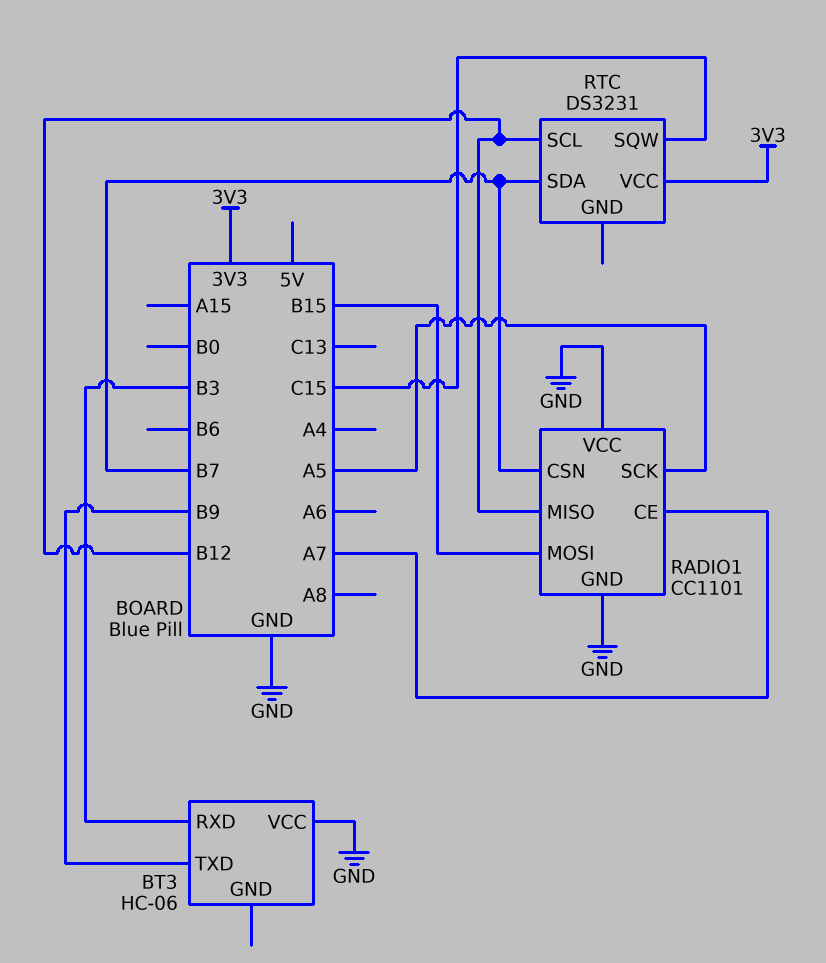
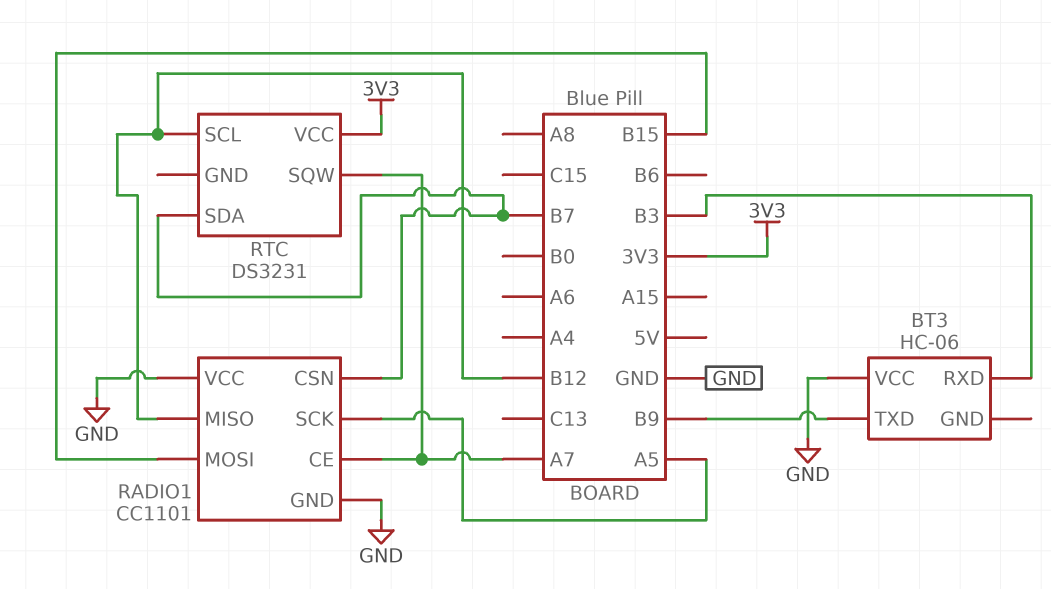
RTC pin SQW: C15 -> A7

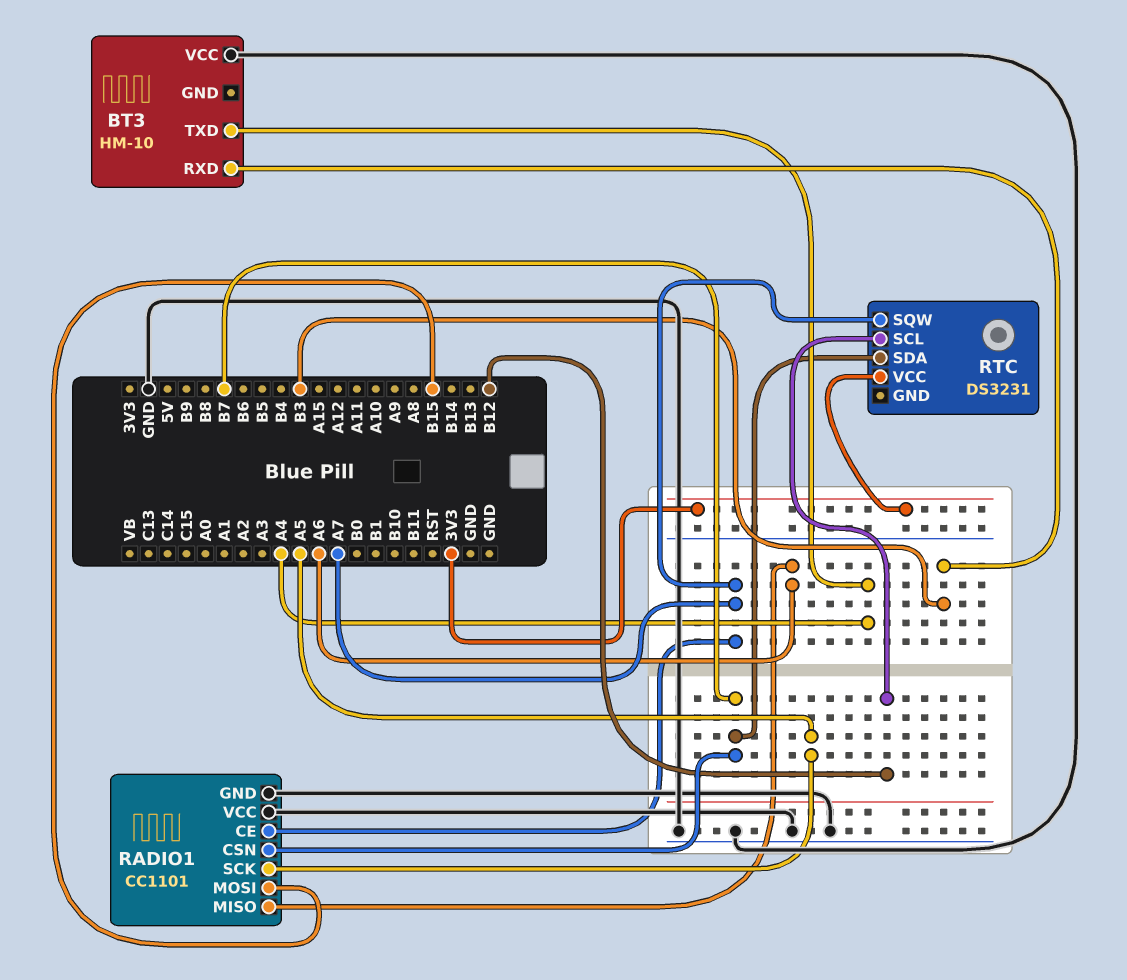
BT3: HC-06 -> HM-10
BT3 pin TXD: B9 -> A4
RADIO1 pin MISO: B12 -> A6

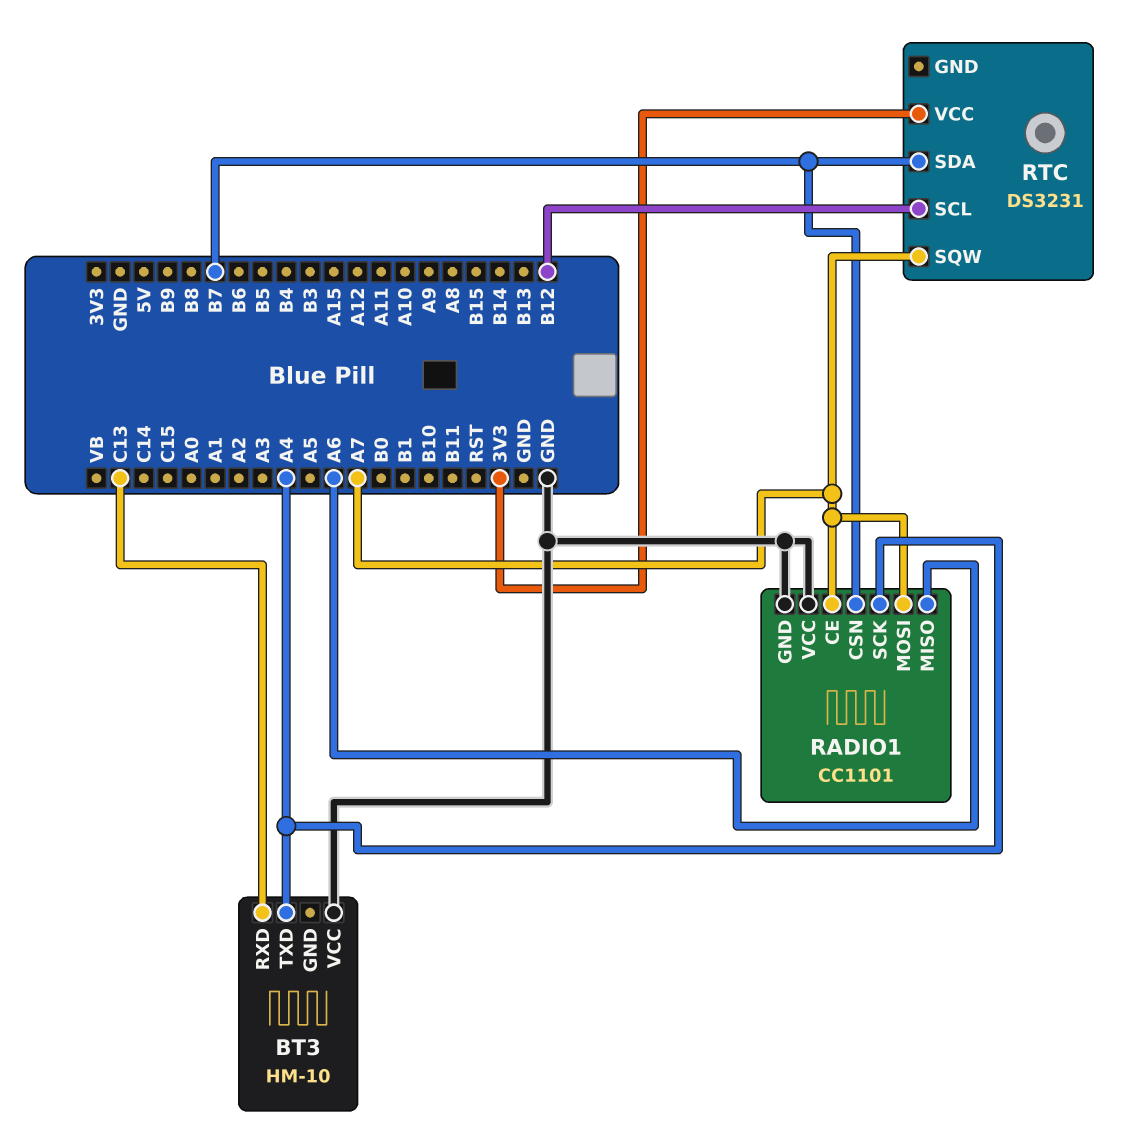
BT3 pin RXD: B3 -> C13
RADIO1 pin MOSI: B15 -> A7
RADIO1 pin SCK: A5 -> A4

